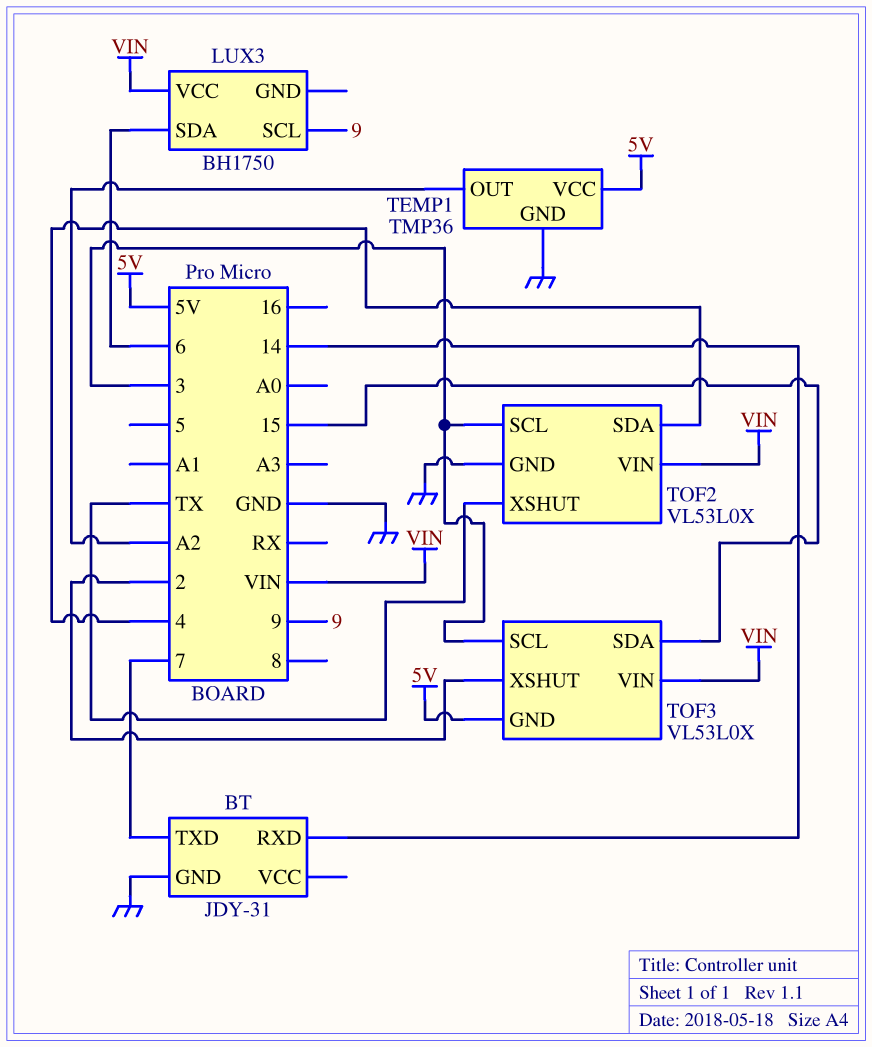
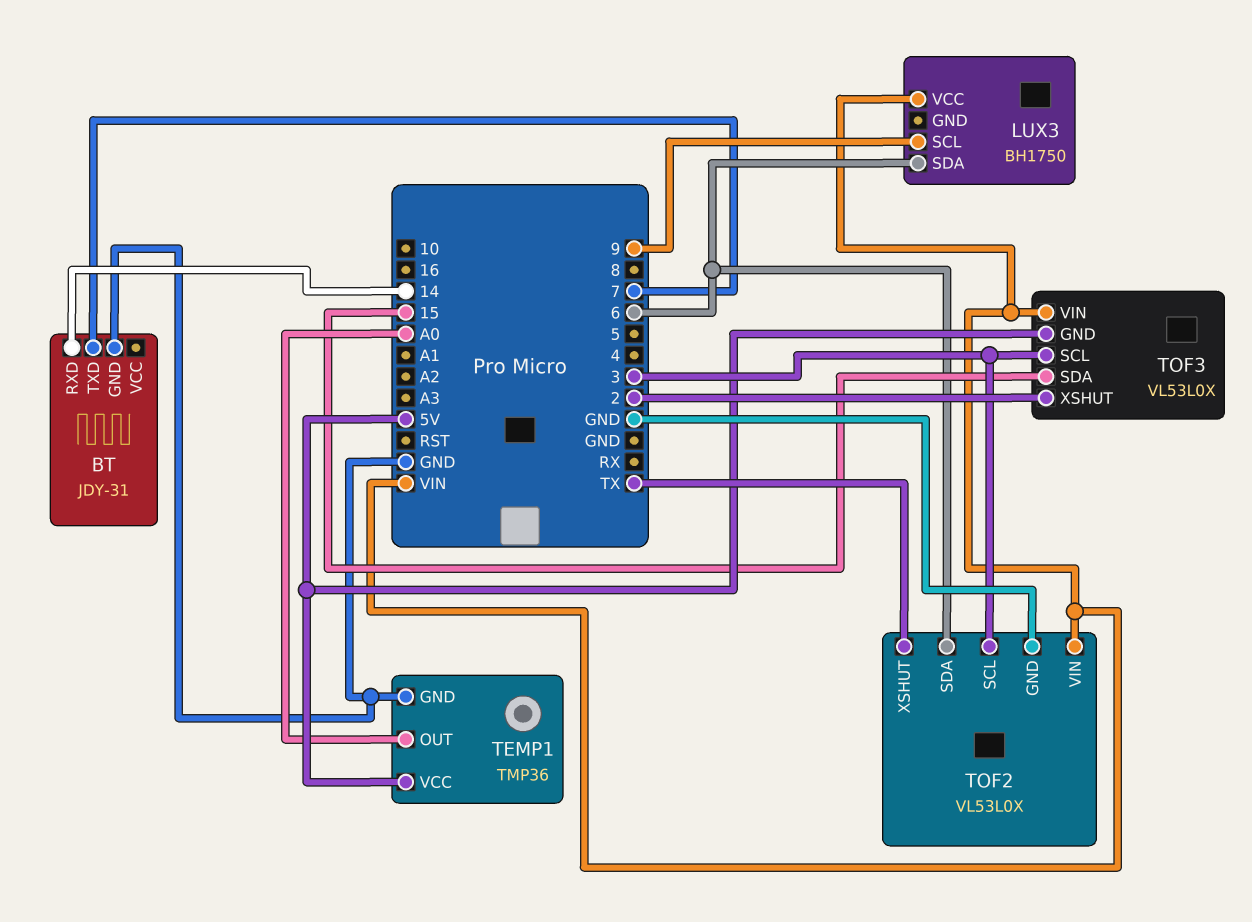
TEMP1 pin OUT: A2 -> A0
TOF2 pin SDA: 4 -> 6

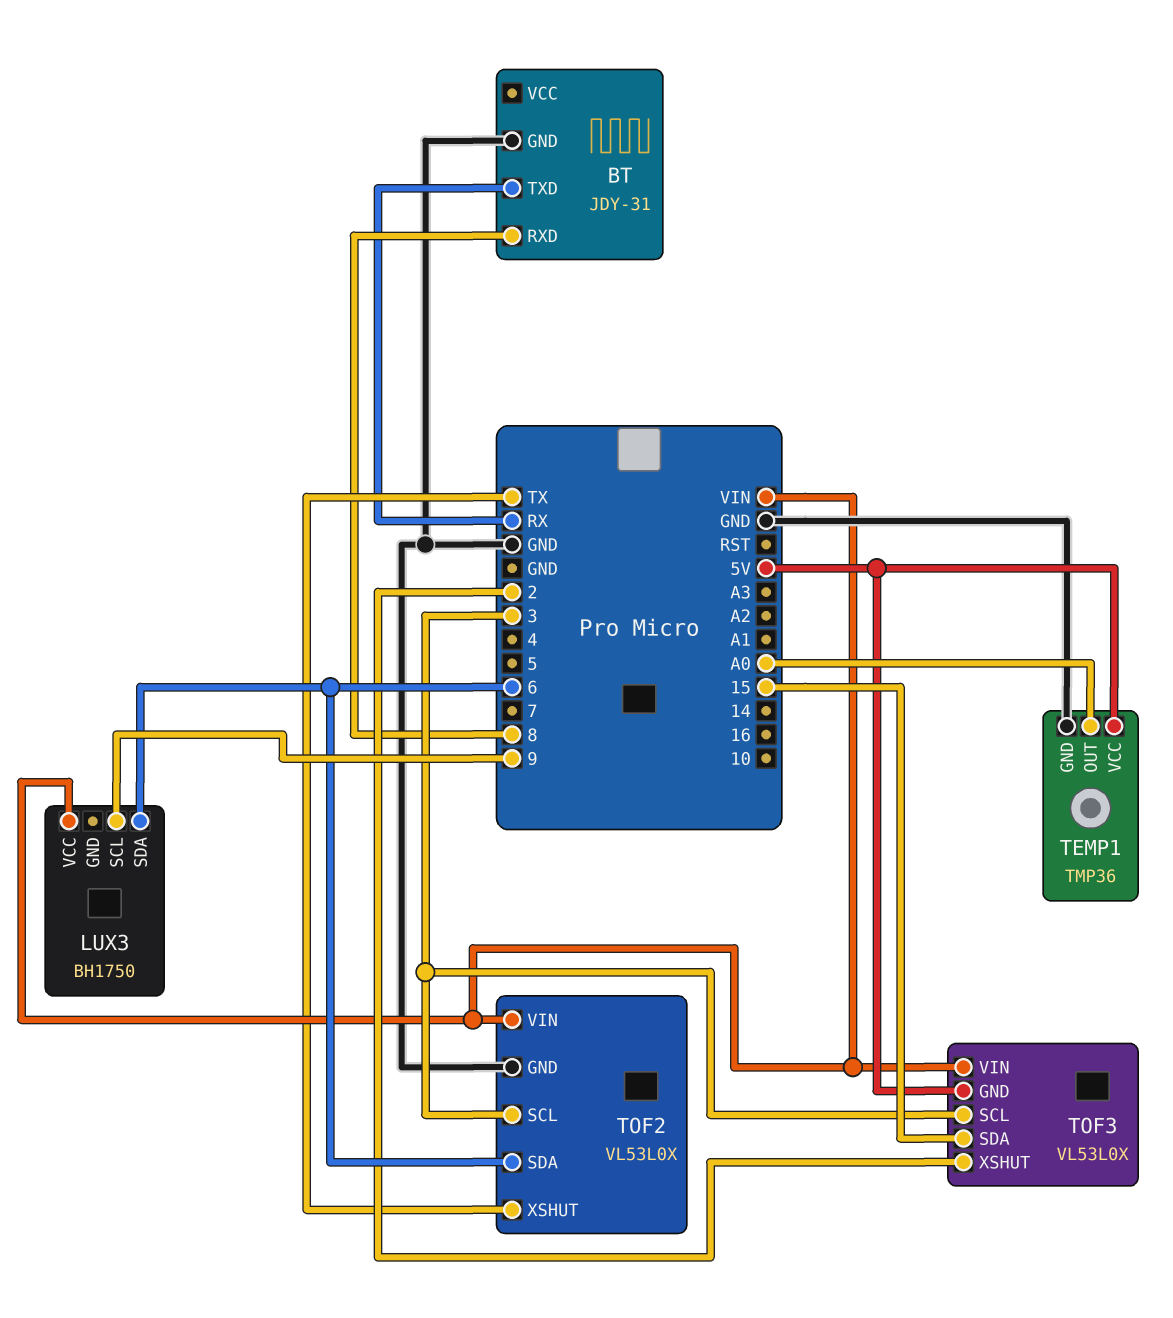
BT pin RXD: 14 -> 8
BT pin TXD: 7 -> RX

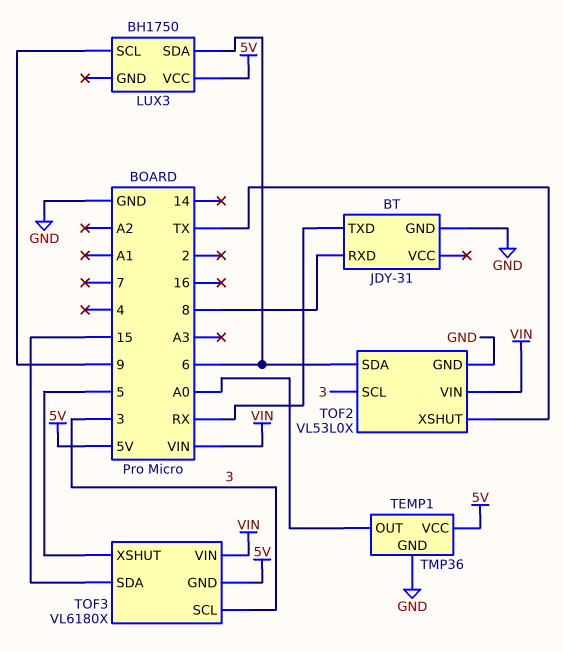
LUX3 pin VCC: VIN -> 5V
TOF3: VL53L0X -> VL6180X
TOF3 pin XSHUT: 2 -> 5

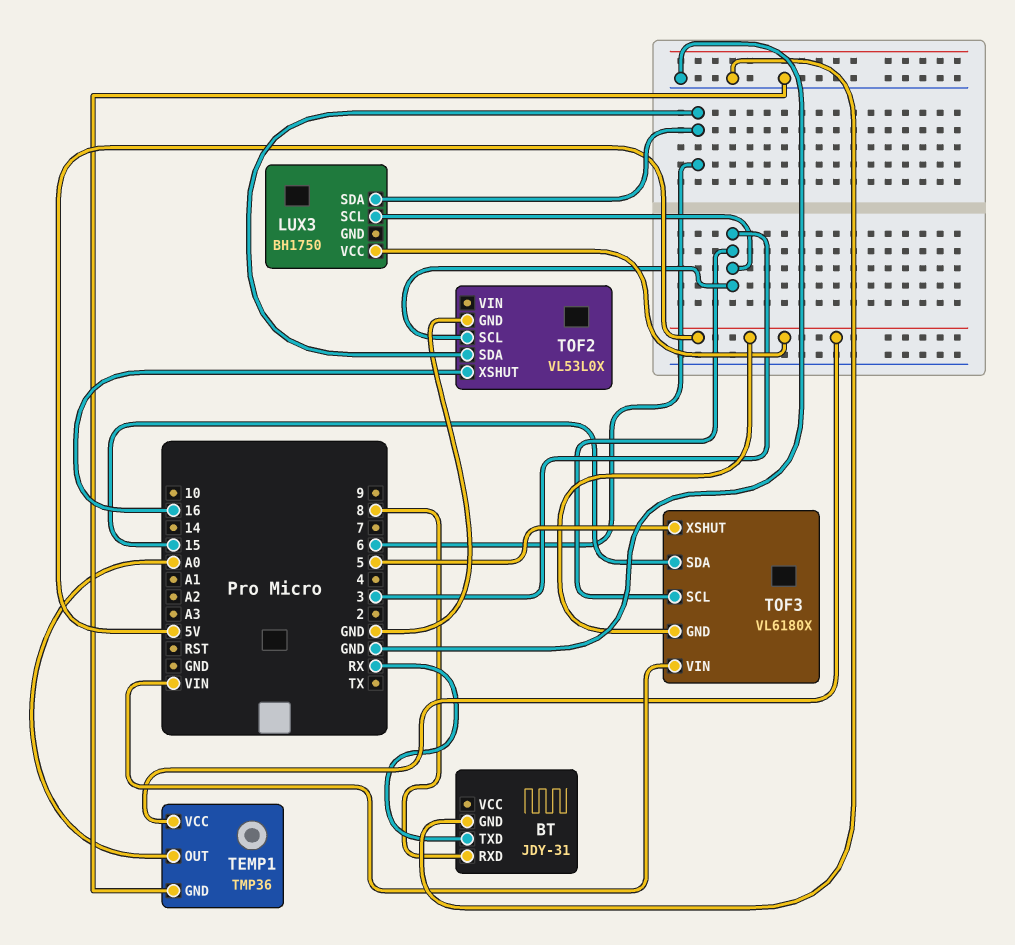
LUX3 pin SCL: 9 -> 3
TOF2 pin VIN: VIN -> none
TOF2 pin XSHUT: TX -> 16

